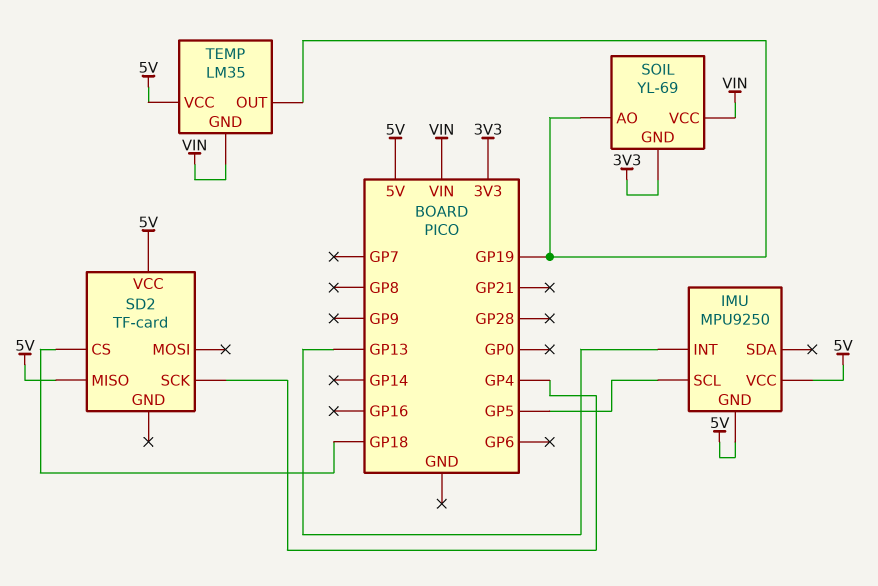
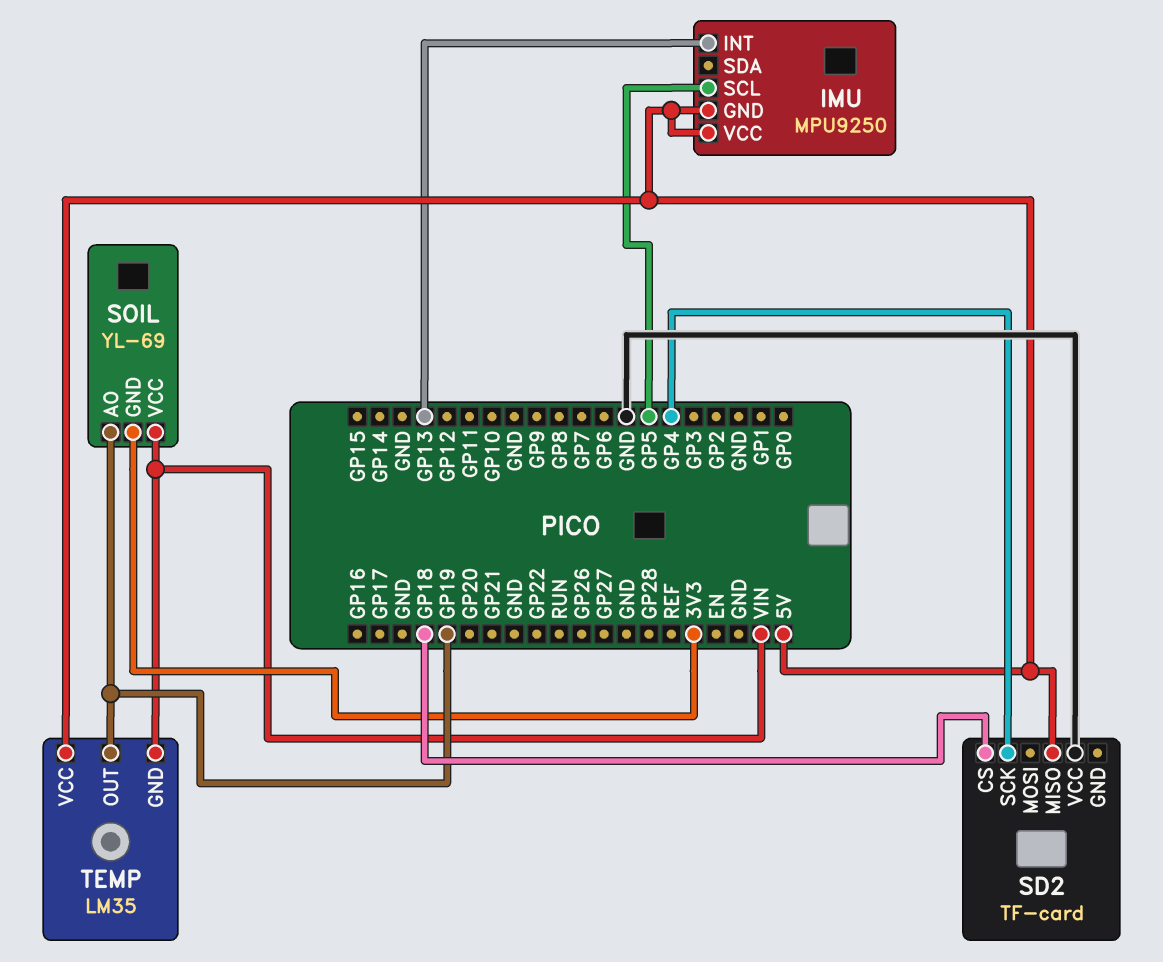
SD2 pin VCC: 5V -> GND

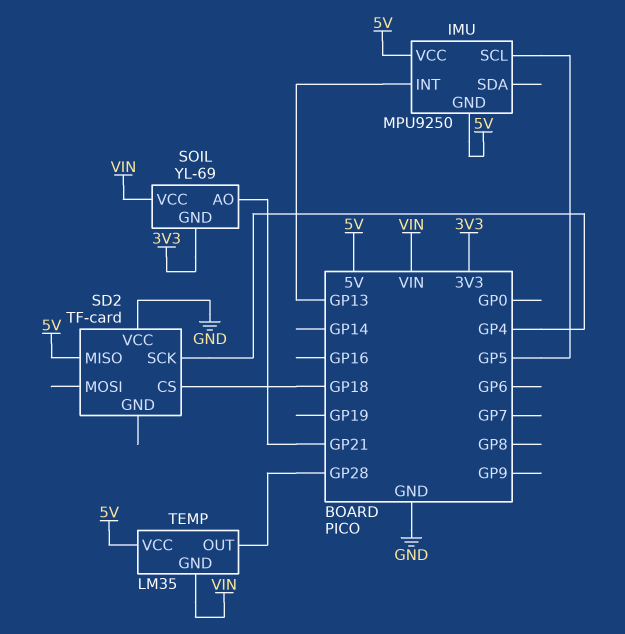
SOIL pin AO: GP19 -> GP21
TEMP pin OUT: GP19 -> GP28

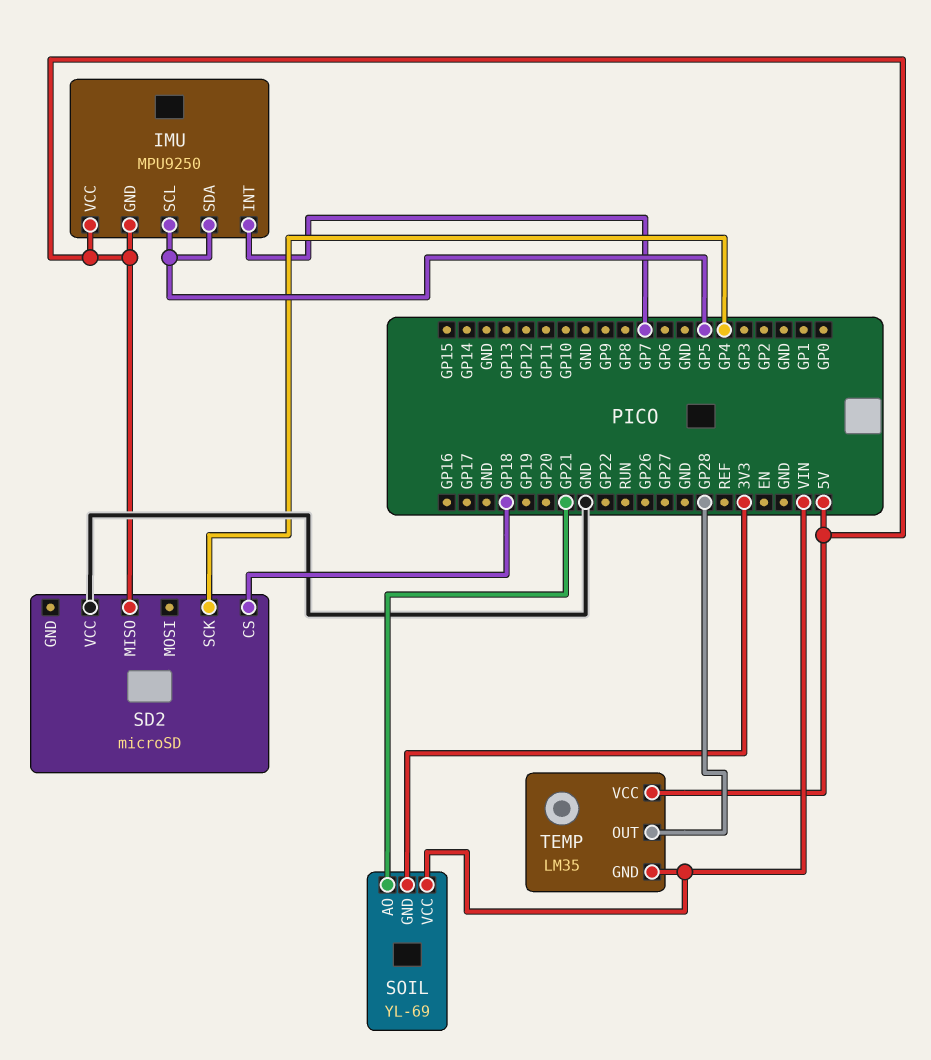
IMU pin INT: GP13 -> GP7
IMU pin SDA: none -> GP5
SD2: TF-card -> microSD

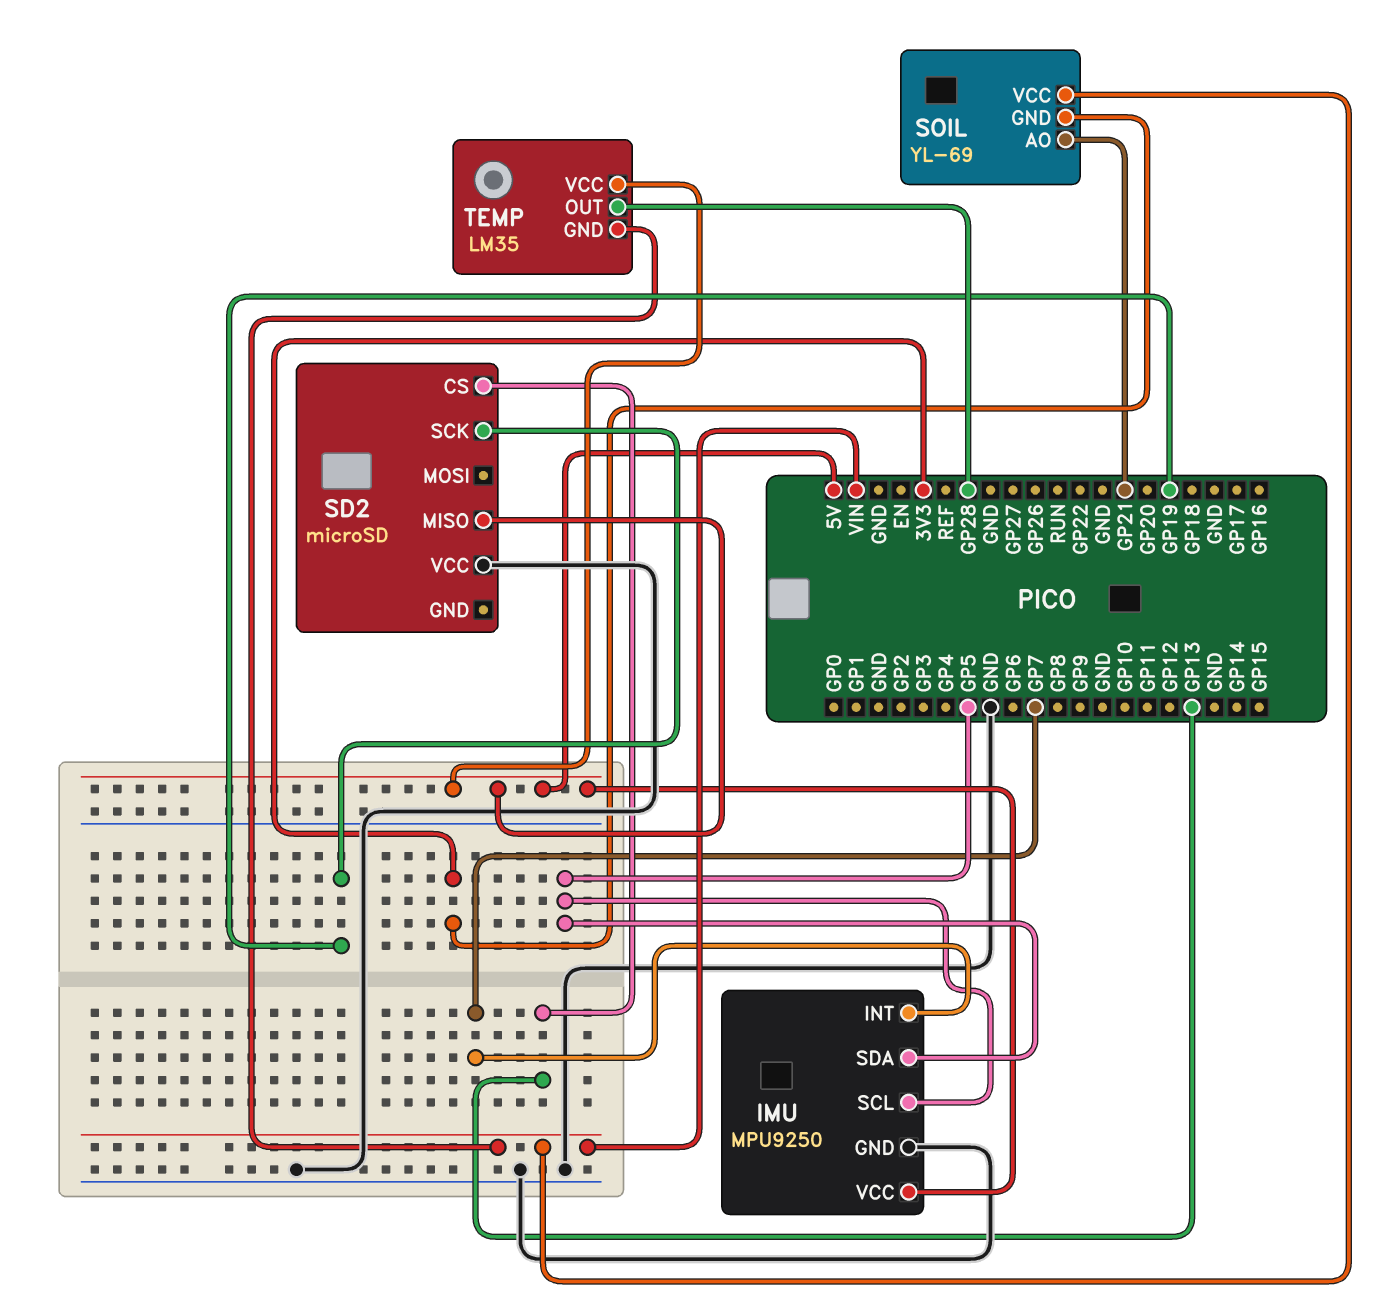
IMU pin GND: 5V -> GND
SD2 pin CS: GP18 -> GP13
SD2 pin SCK: GP4 -> GP19

